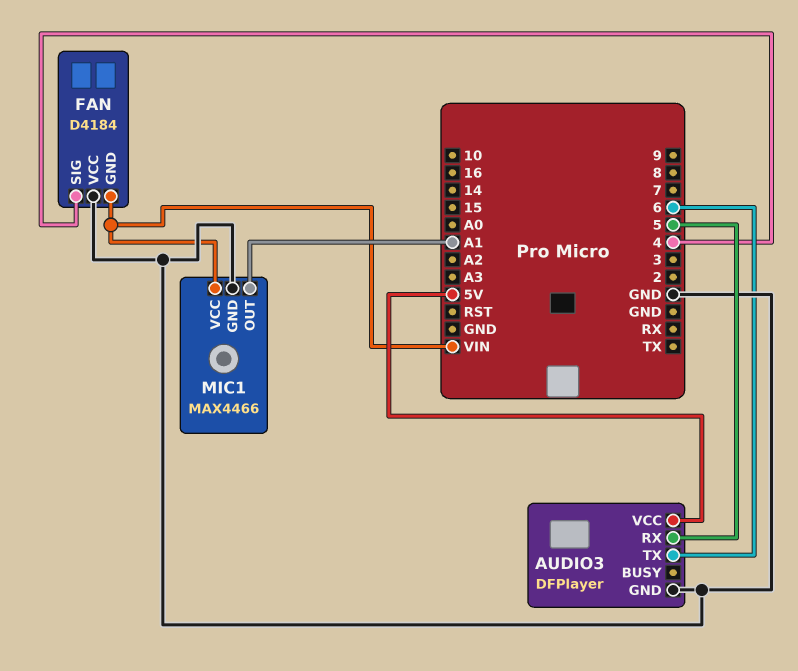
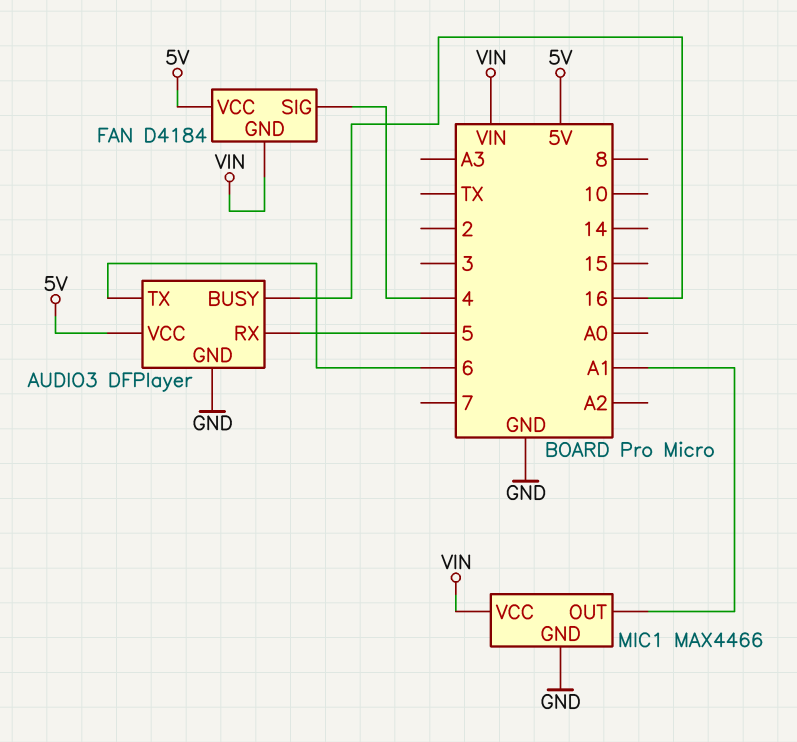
AUDIO3 pin BUSY: none -> 16
FAN pin VCC: GND -> 5V

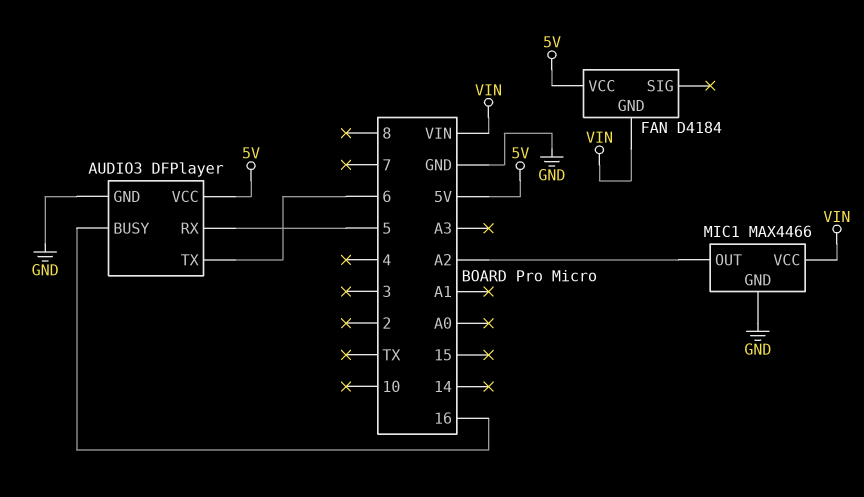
FAN pin SIG: 4 -> none
MIC1 pin OUT: A1 -> A2

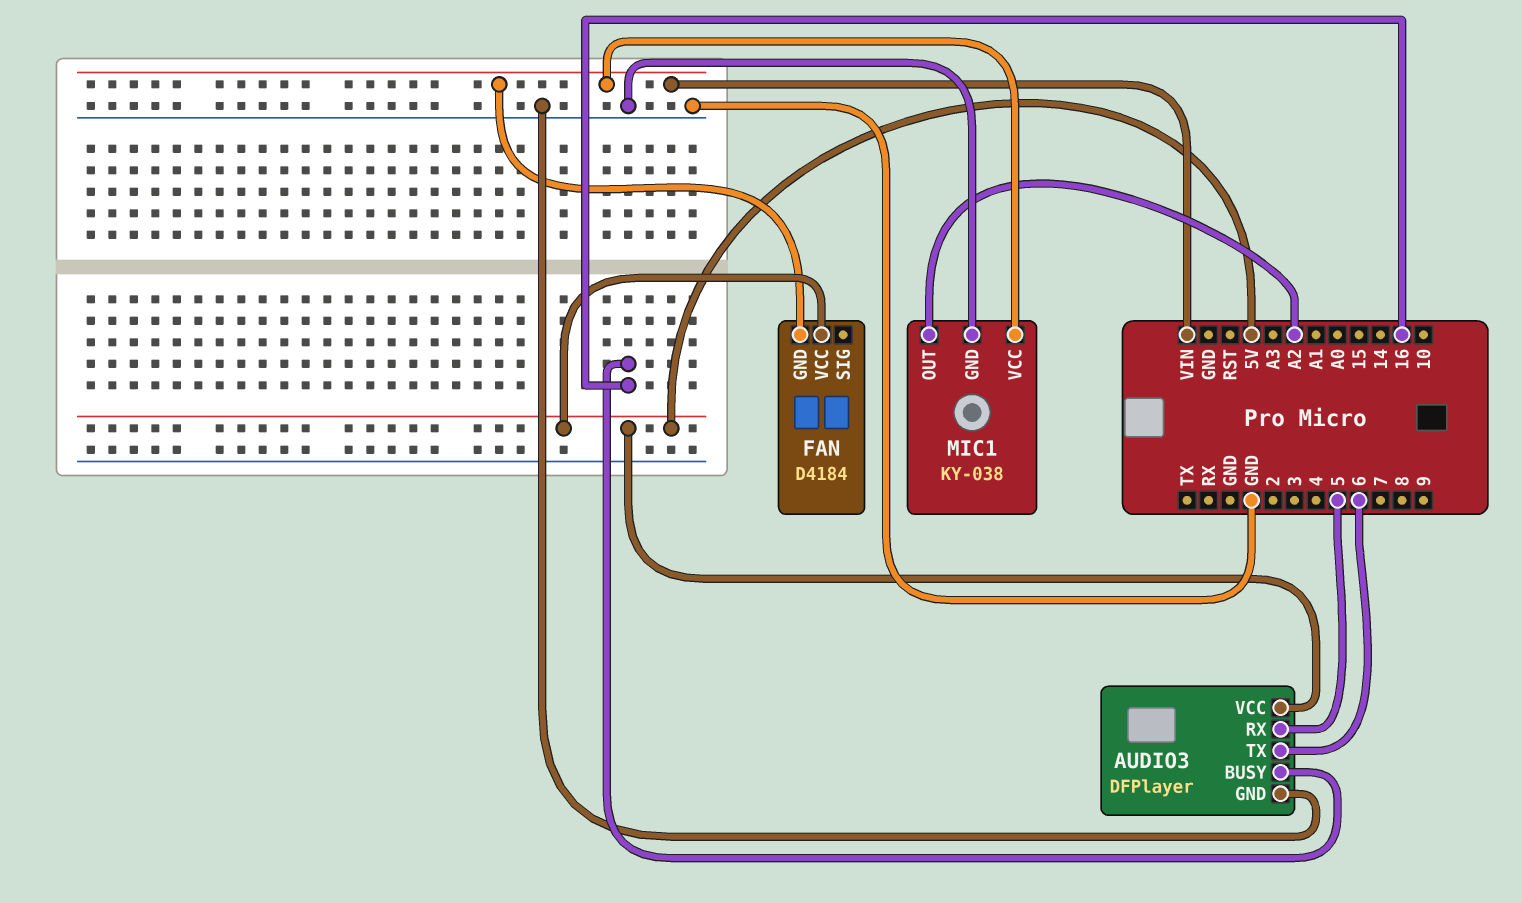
MIC1: MAX4466 -> KY-038

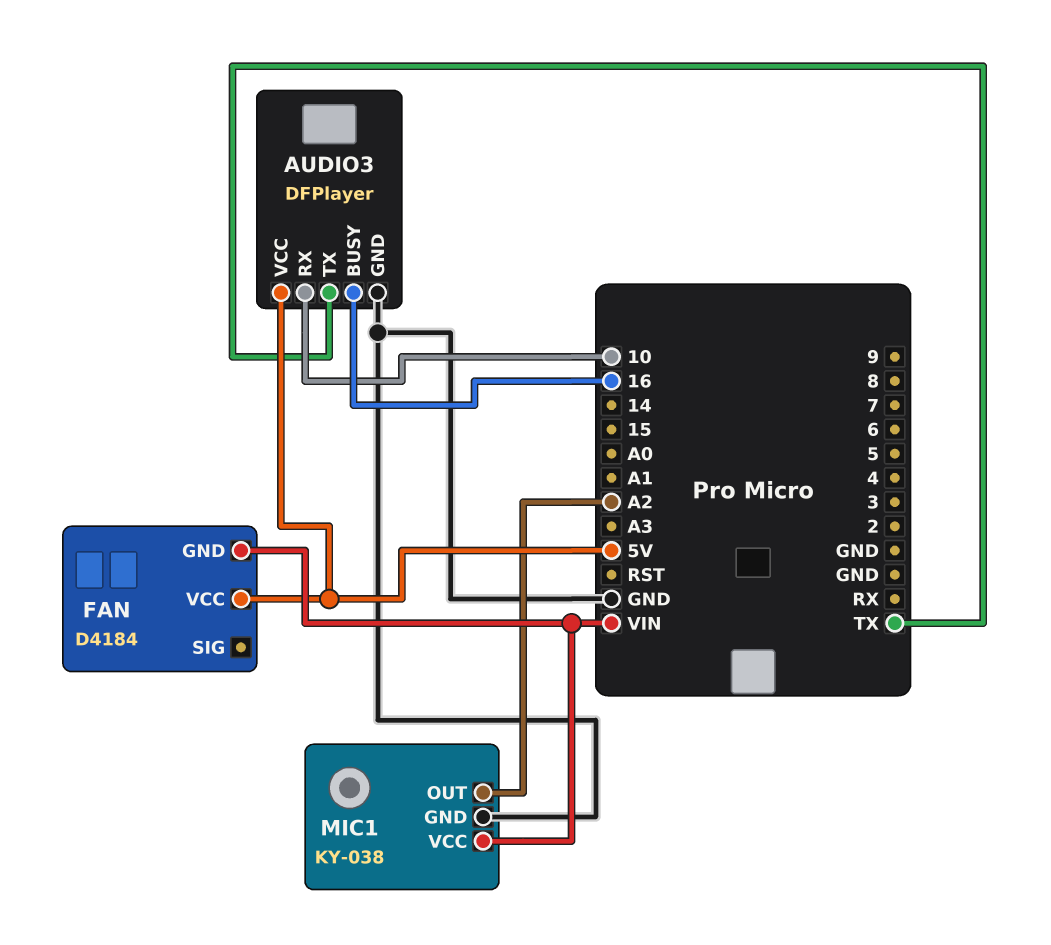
AUDIO3 pin RX: 5 -> 10
AUDIO3 pin TX: 6 -> TX

